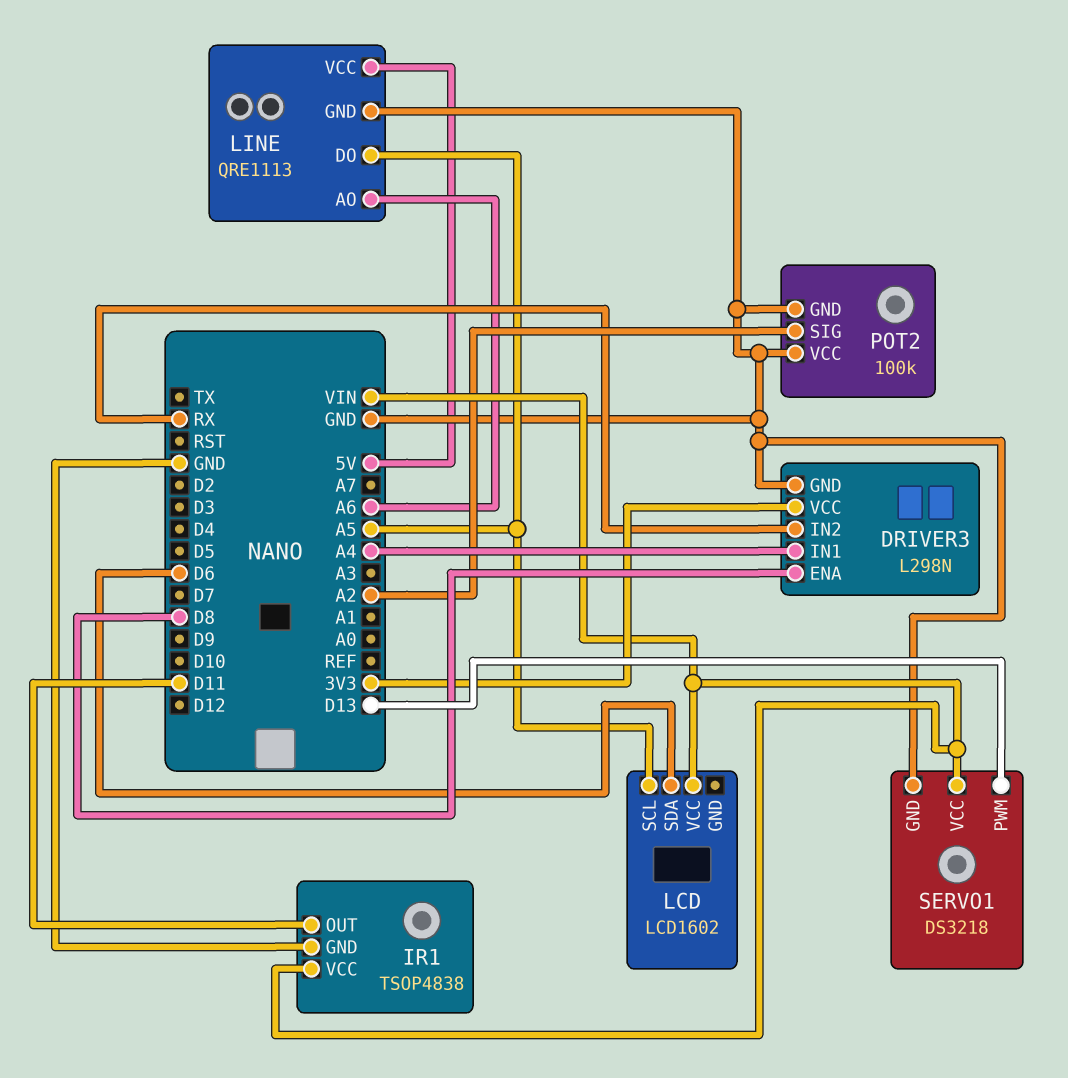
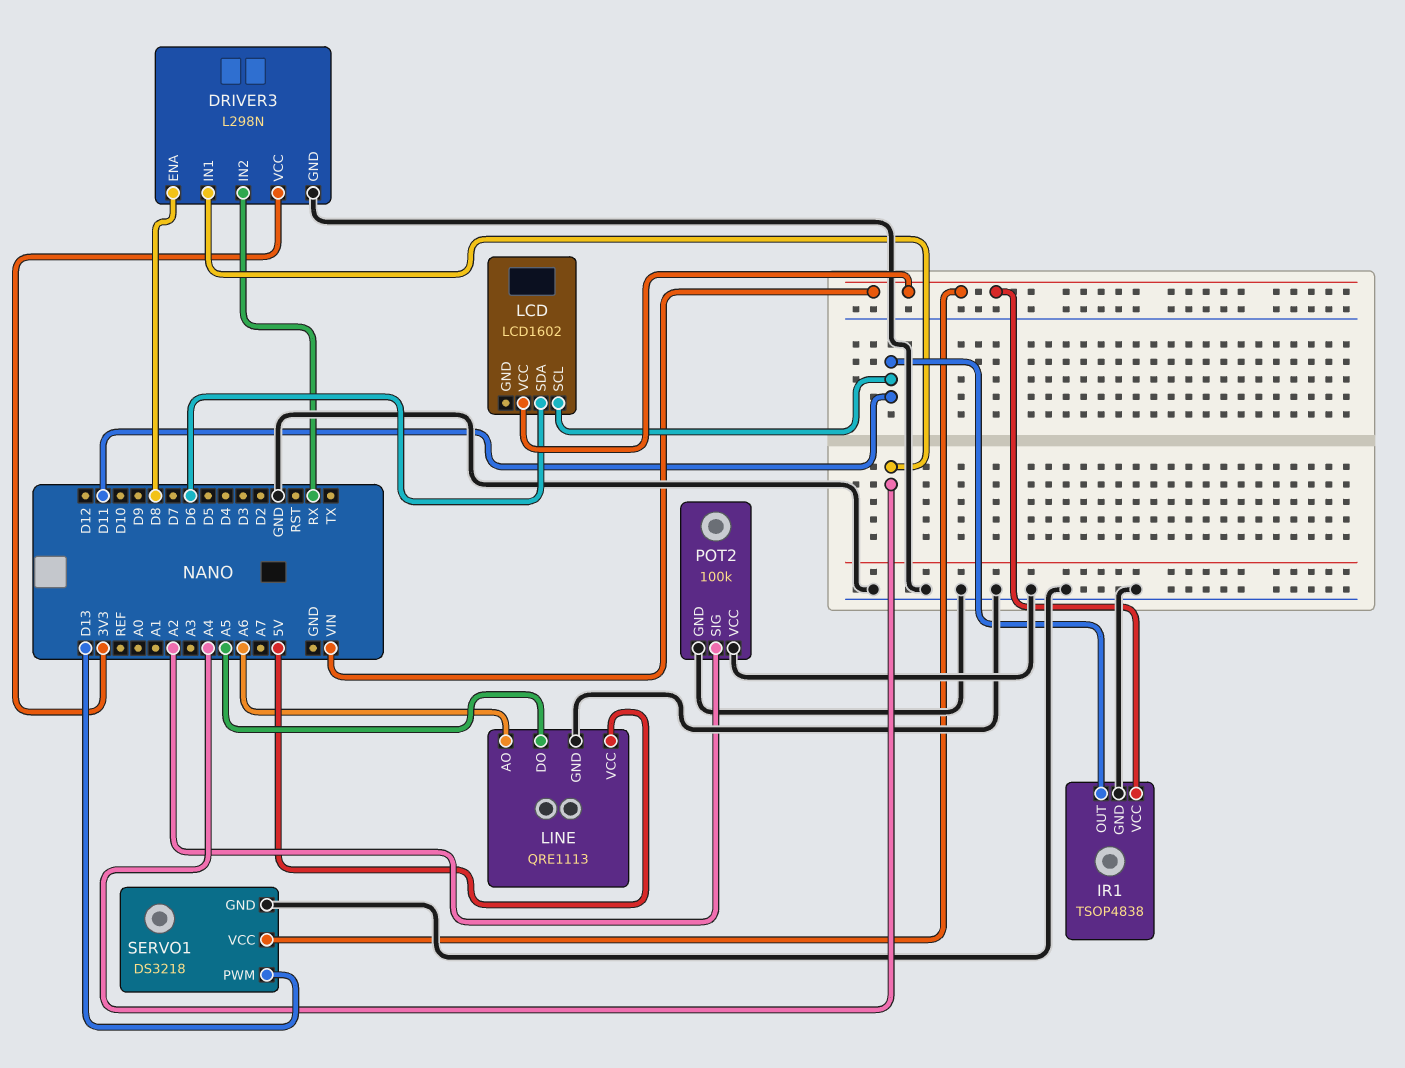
LCD pin SCL: A5 -> D11

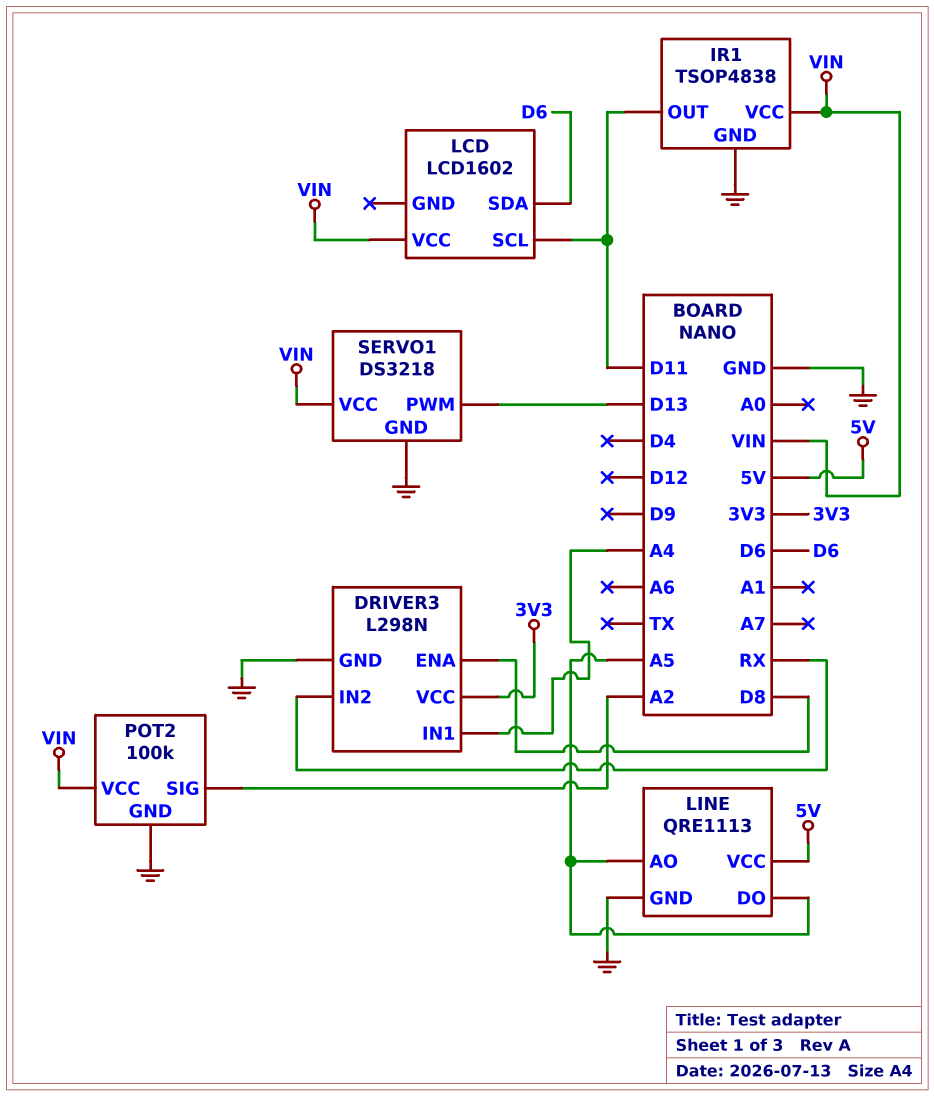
LINE pin AO: A6 -> A5
POT2 pin VCC: GND -> VIN

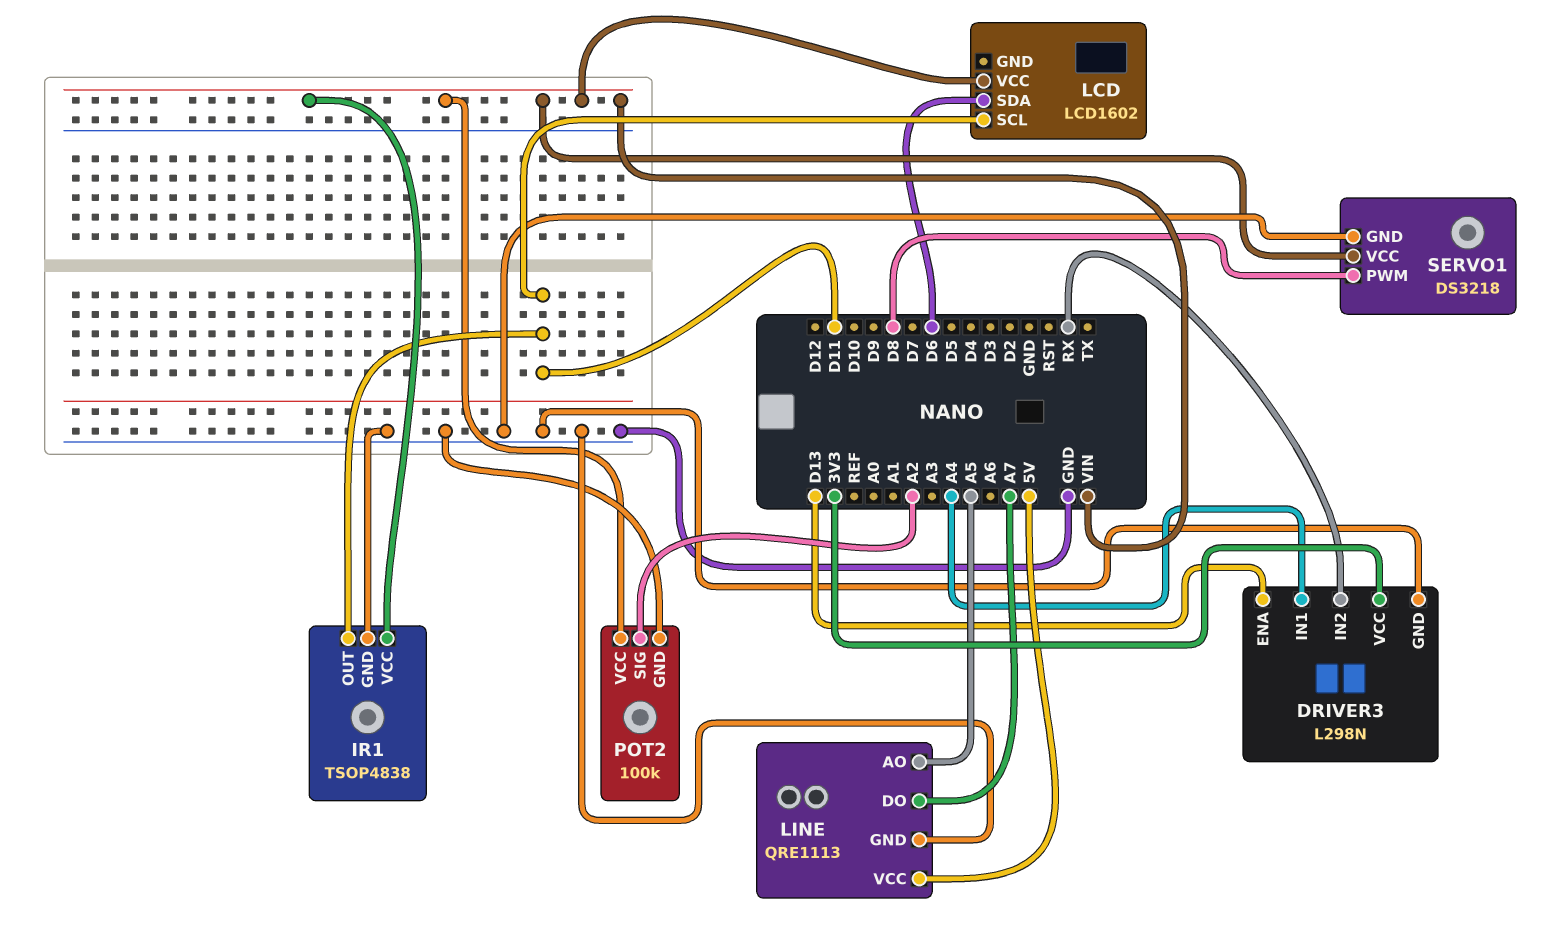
DRIVER3 pin ENA: D8 -> D13
LINE pin DO: A5 -> A7
SERVO1 pin PWM: D13 -> D8

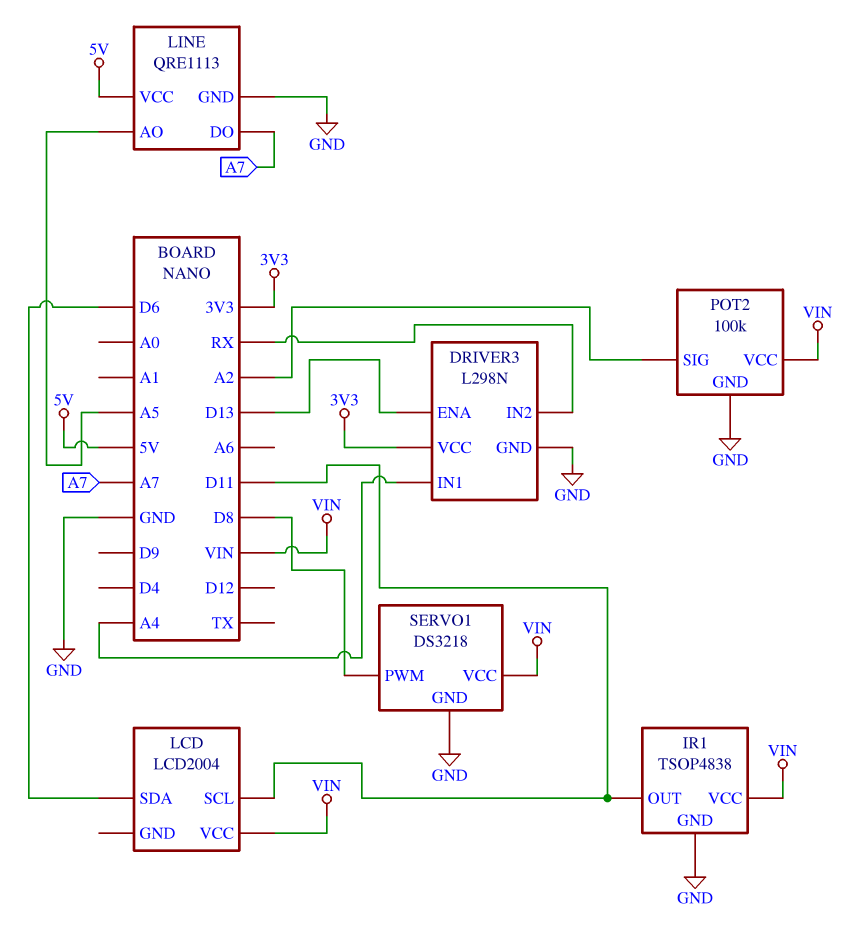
LCD: LCD1602 -> LCD2004

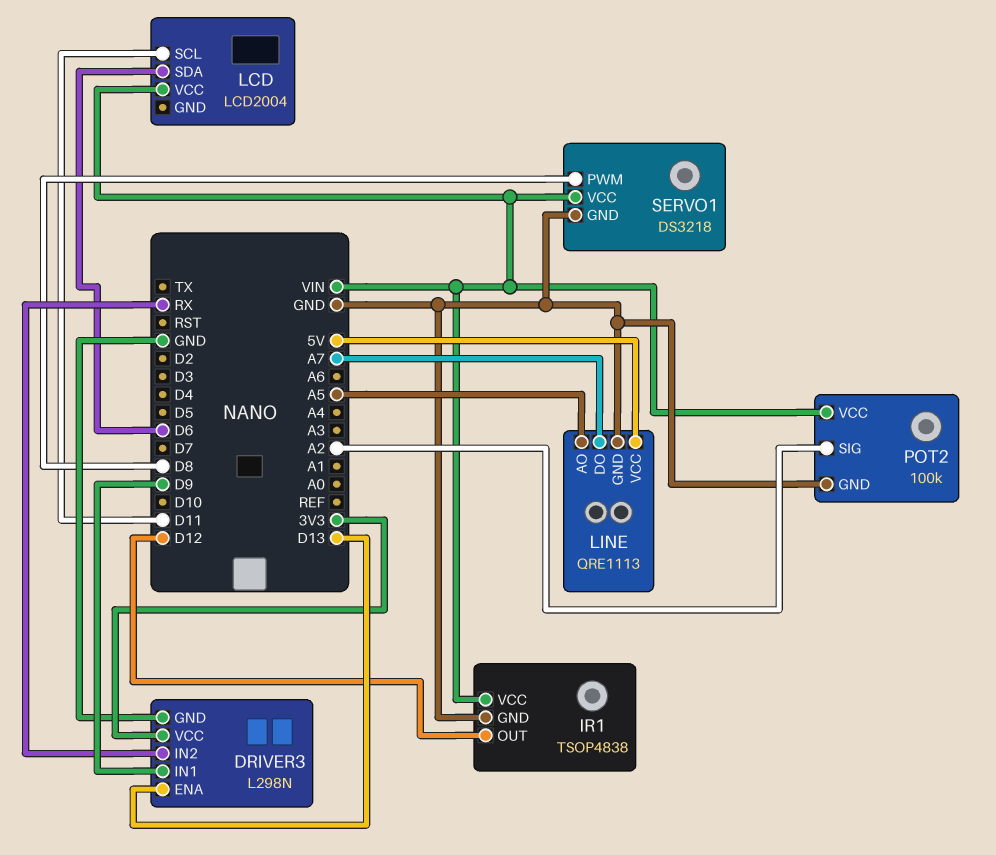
DRIVER3 pin IN1: A4 -> D9
IR1 pin OUT: D11 -> D12

